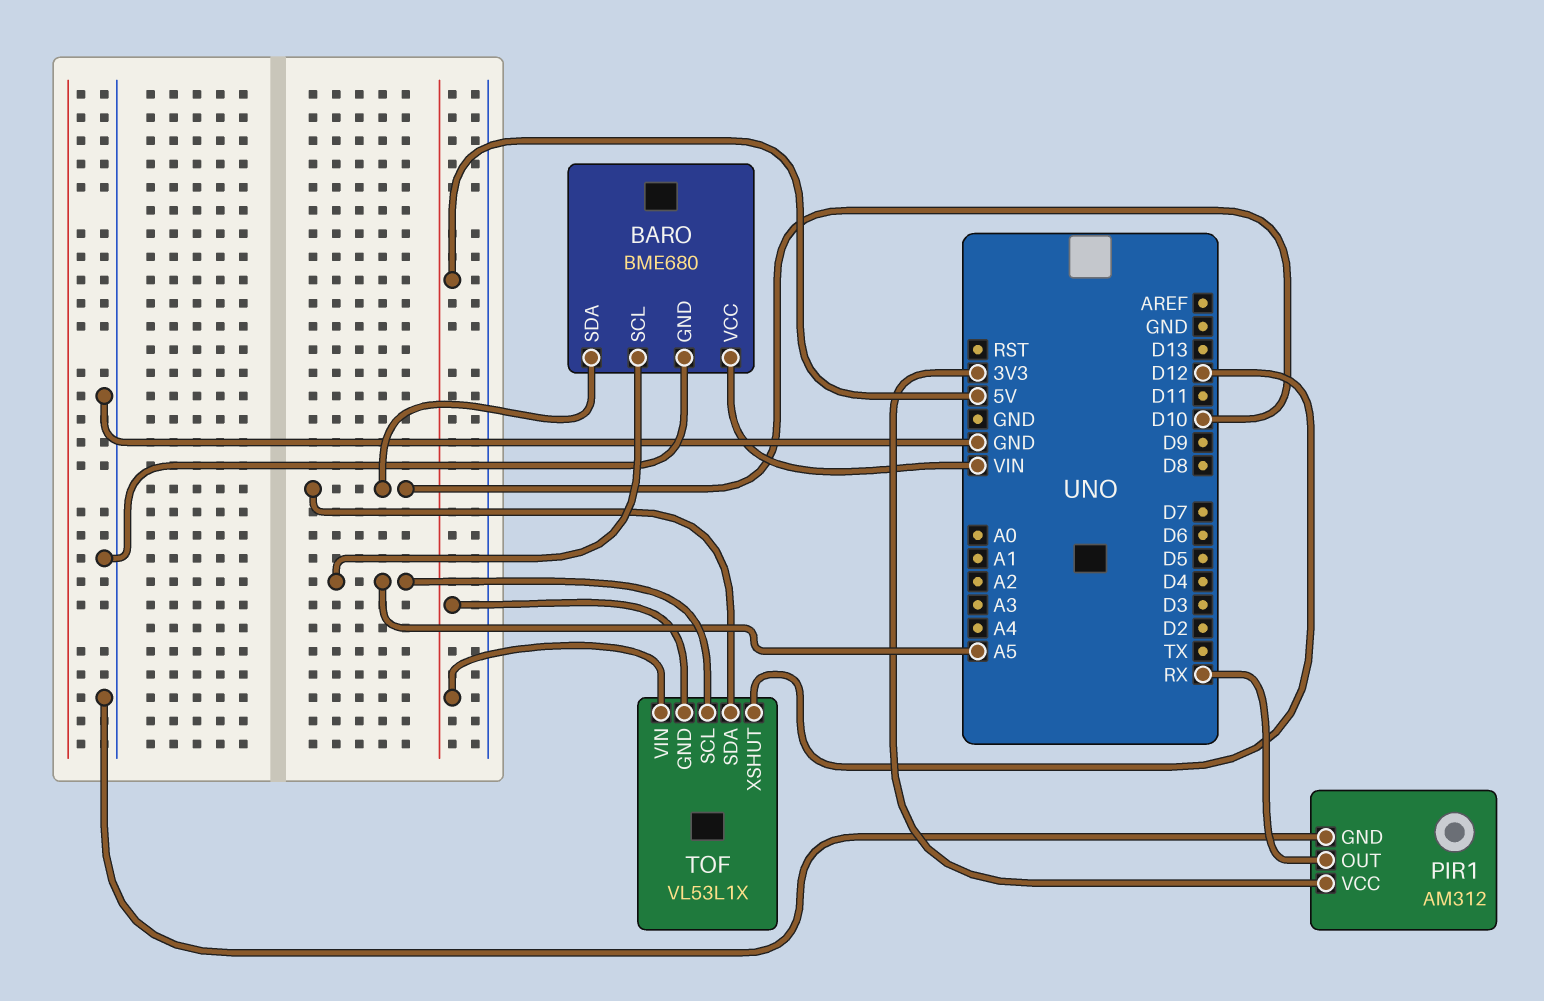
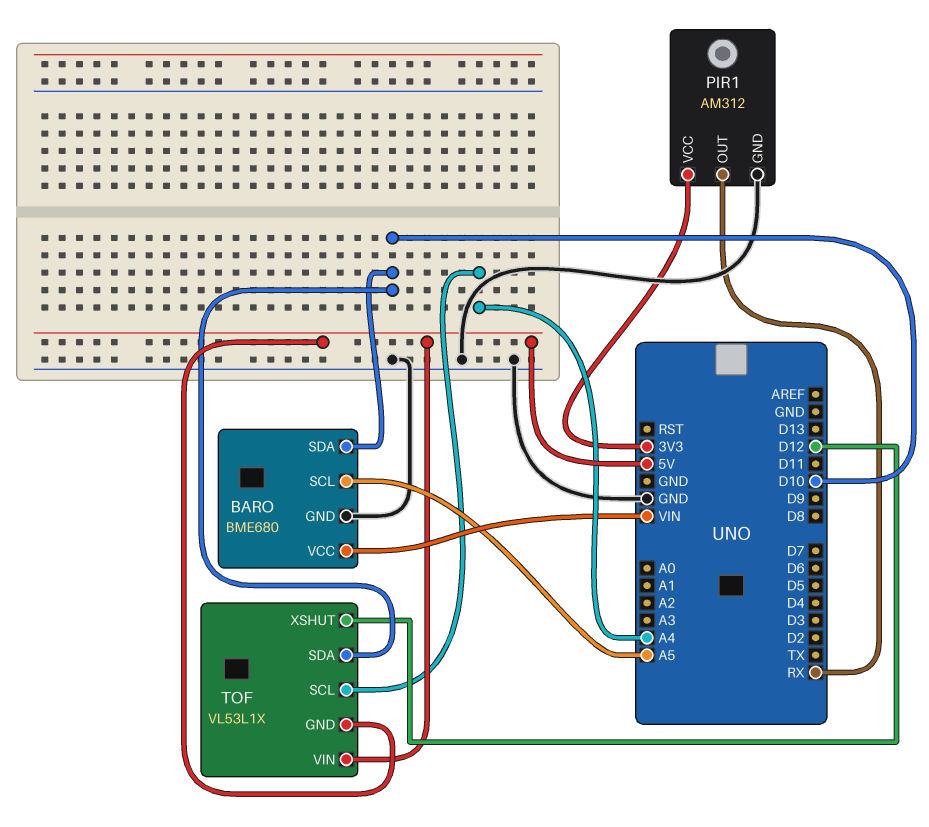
TOF pin SCL: A5 -> A4

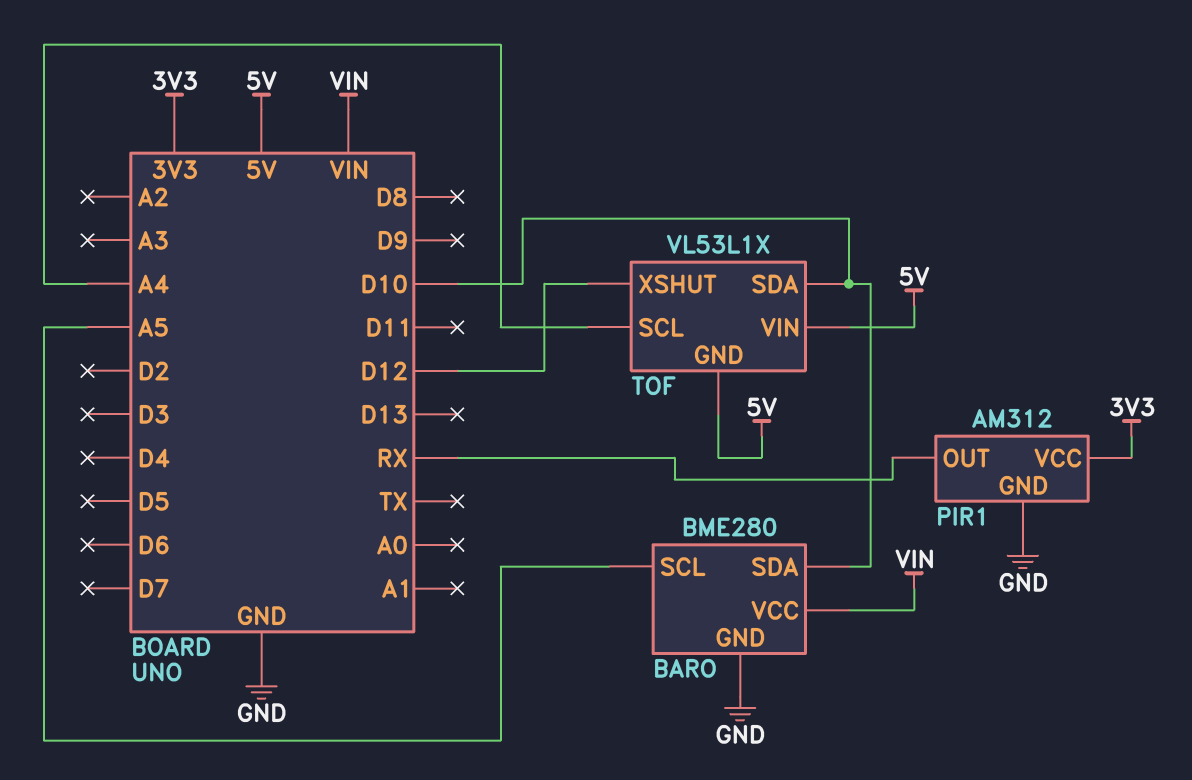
BARO: BME680 -> BME280

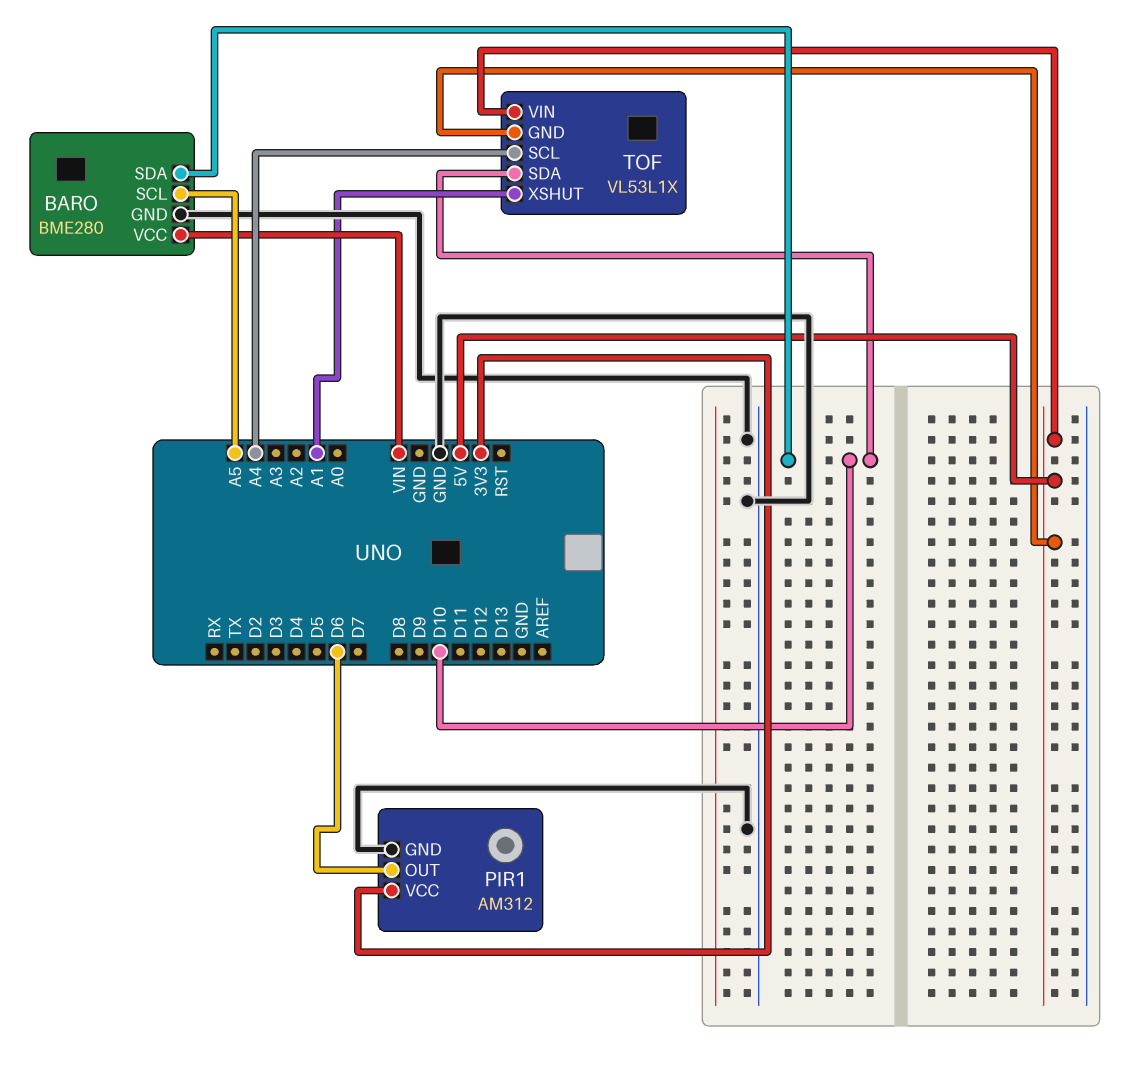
PIR1 pin OUT: RX -> D6
TOF pin XSHUT: D12 -> A1

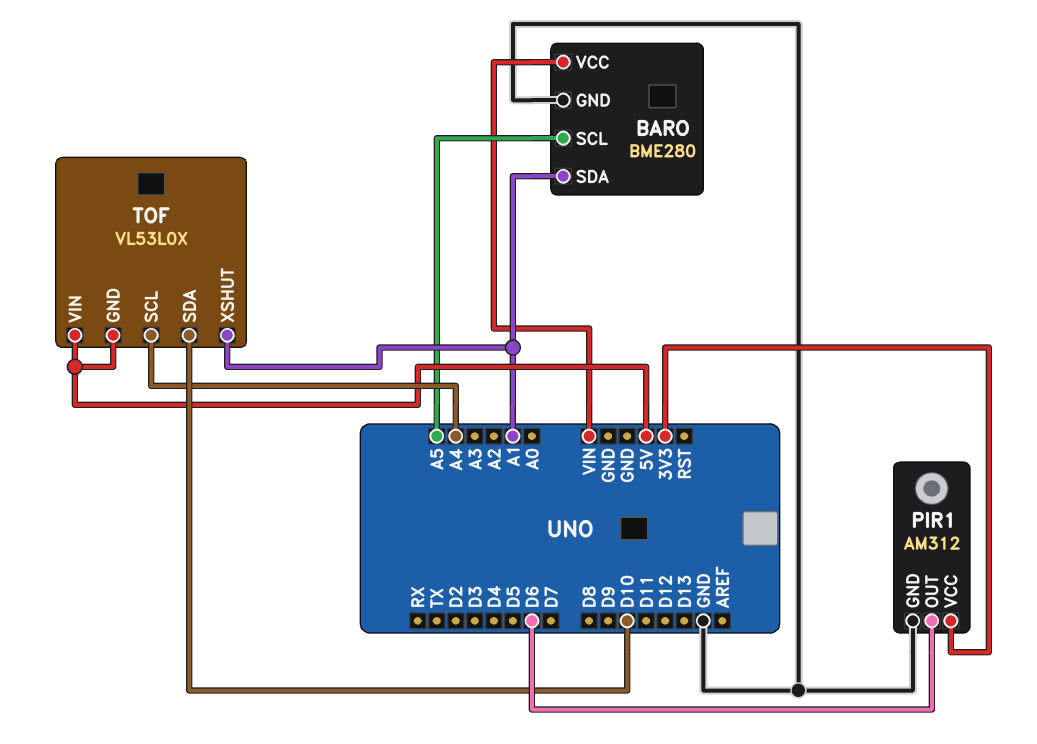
BARO pin SDA: D10 -> A1
TOF: VL53L1X -> VL53L0X

